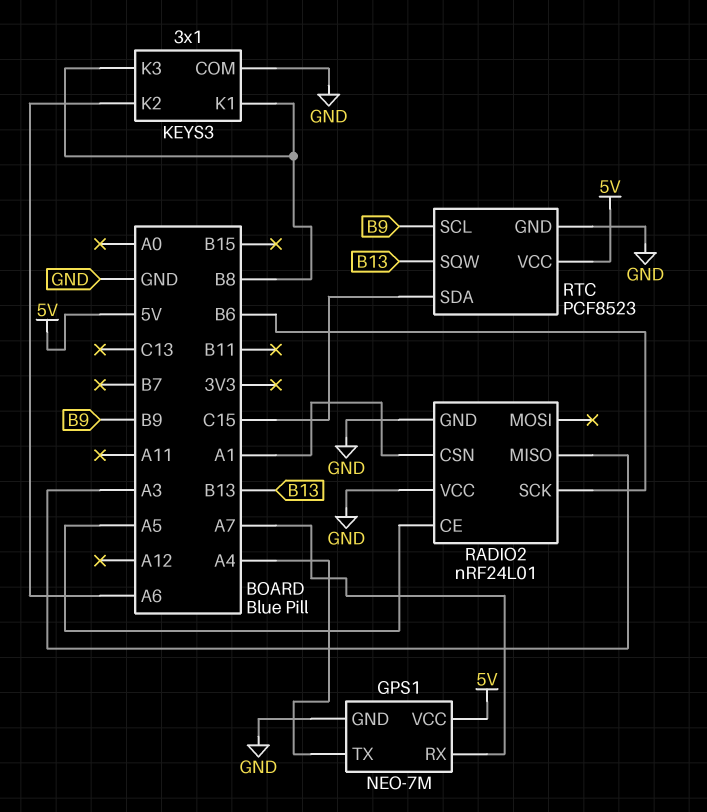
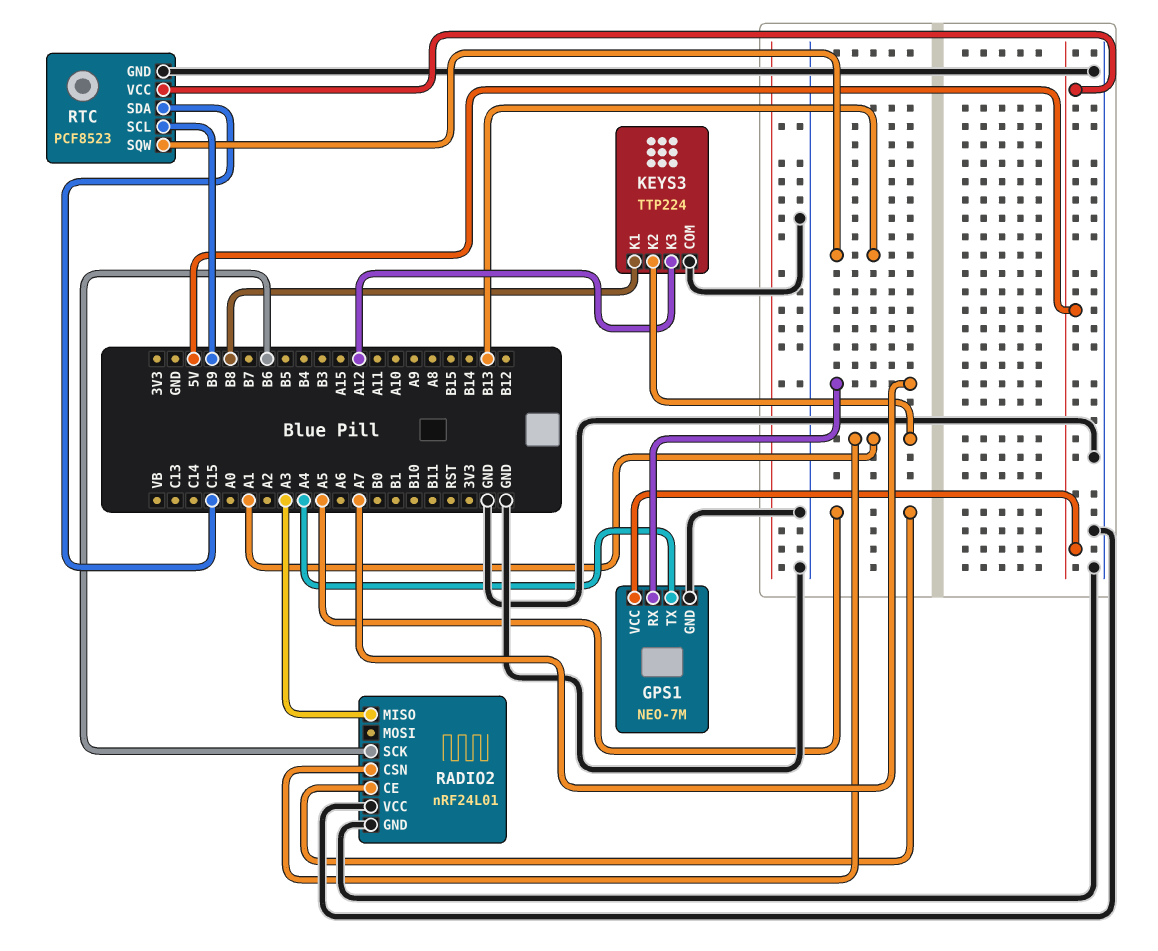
KEYS3: 3x1 -> TTP224
KEYS3 pin K2: A6 -> A1
KEYS3 pin K3: B8 -> A12

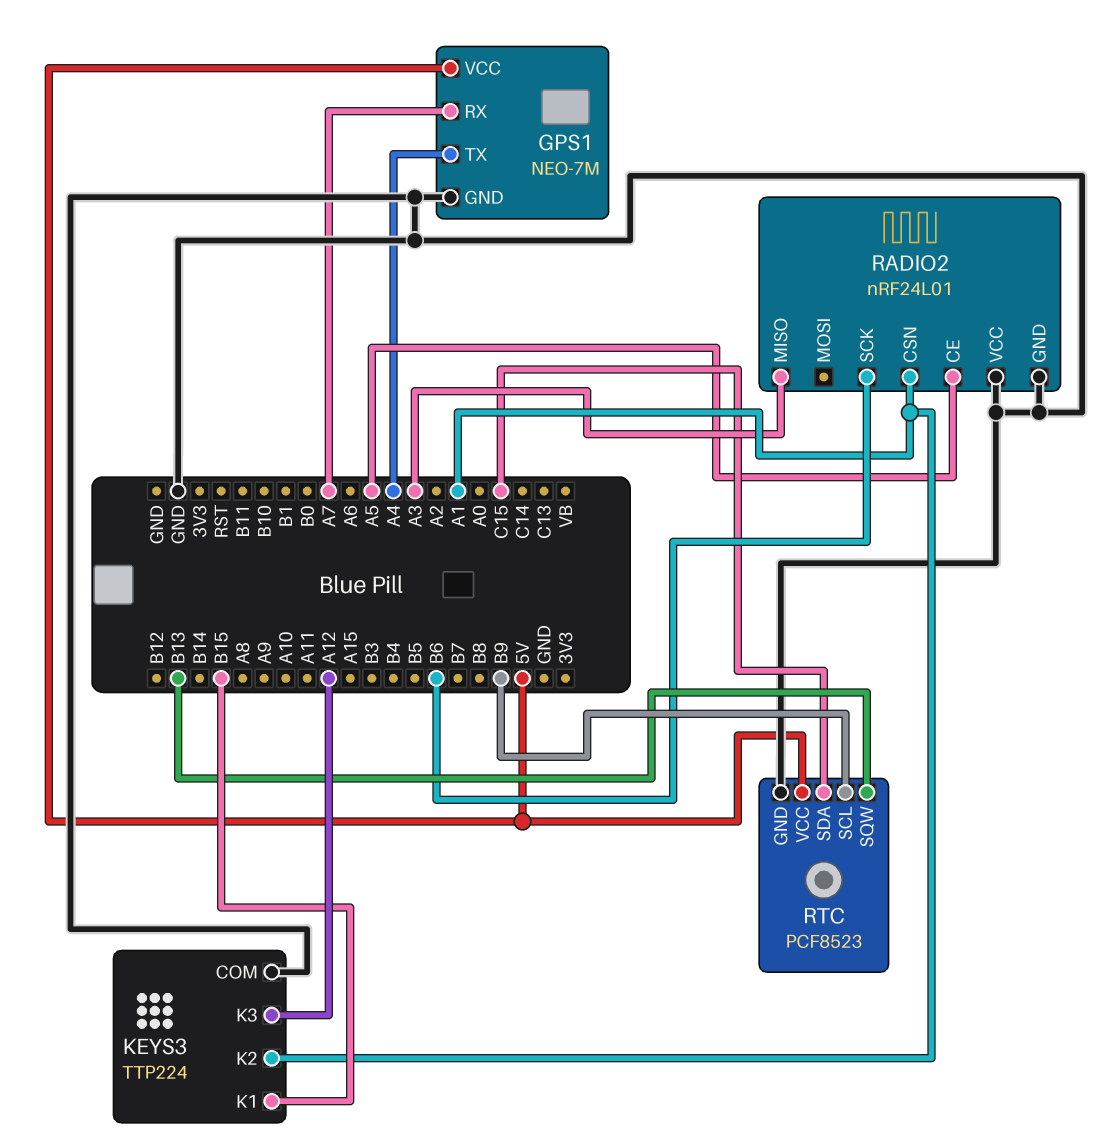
KEYS3 pin K1: B8 -> B15

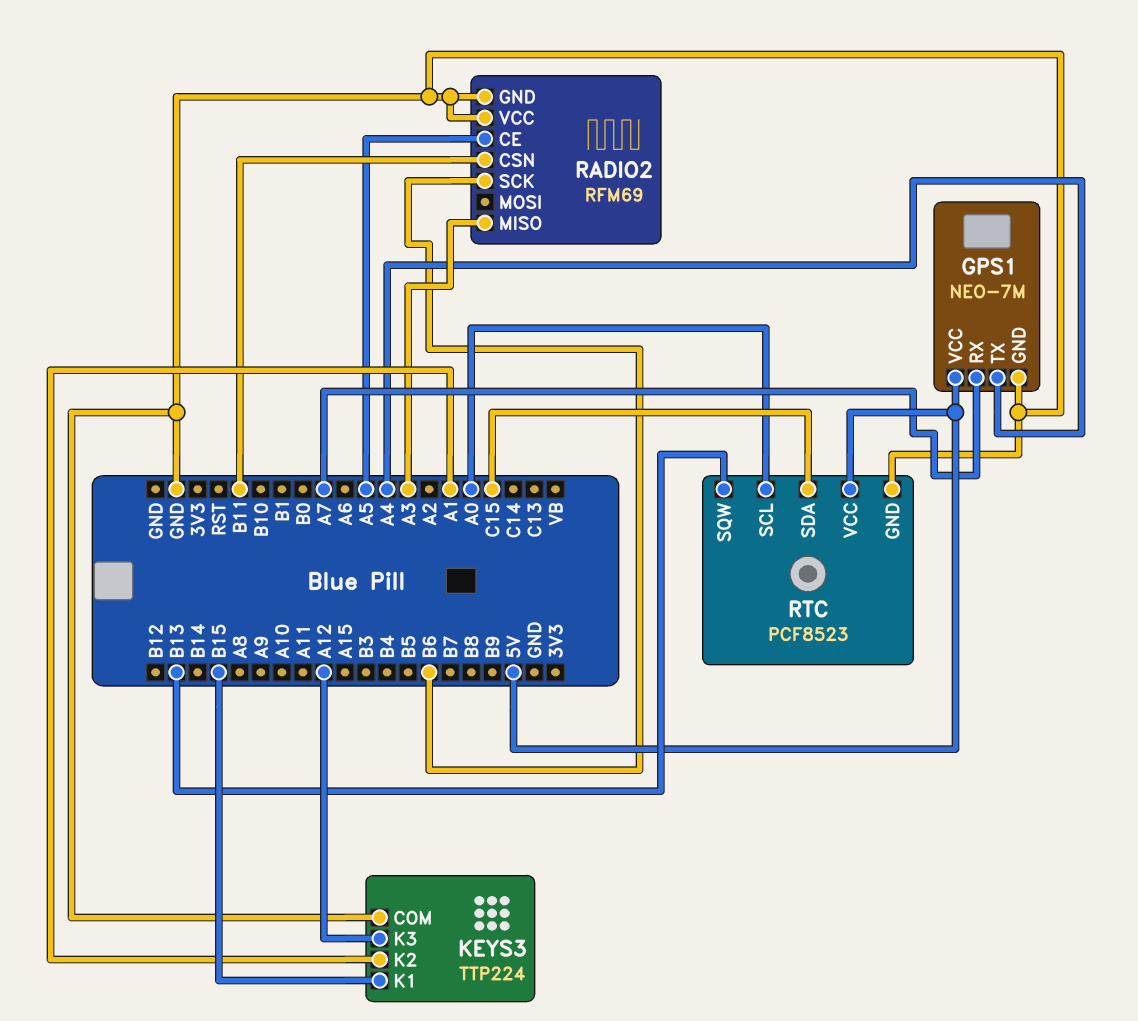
RADIO2: nRF24L01 -> RFM69
RADIO2 pin CSN: A1 -> B11
RTC pin SCL: B9 -> A0

